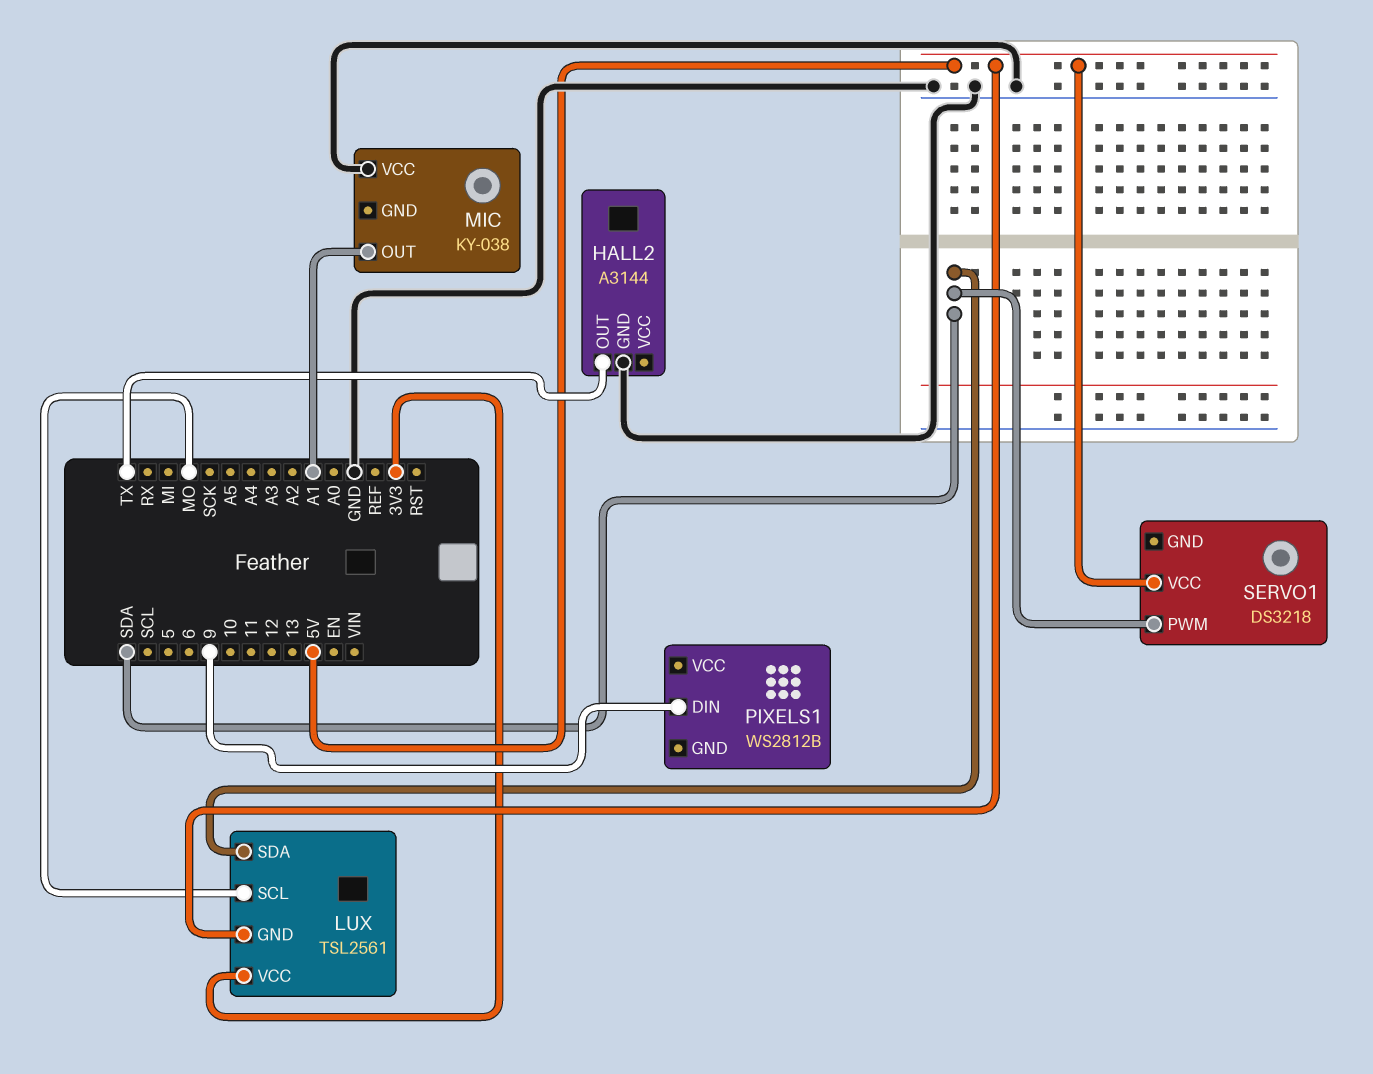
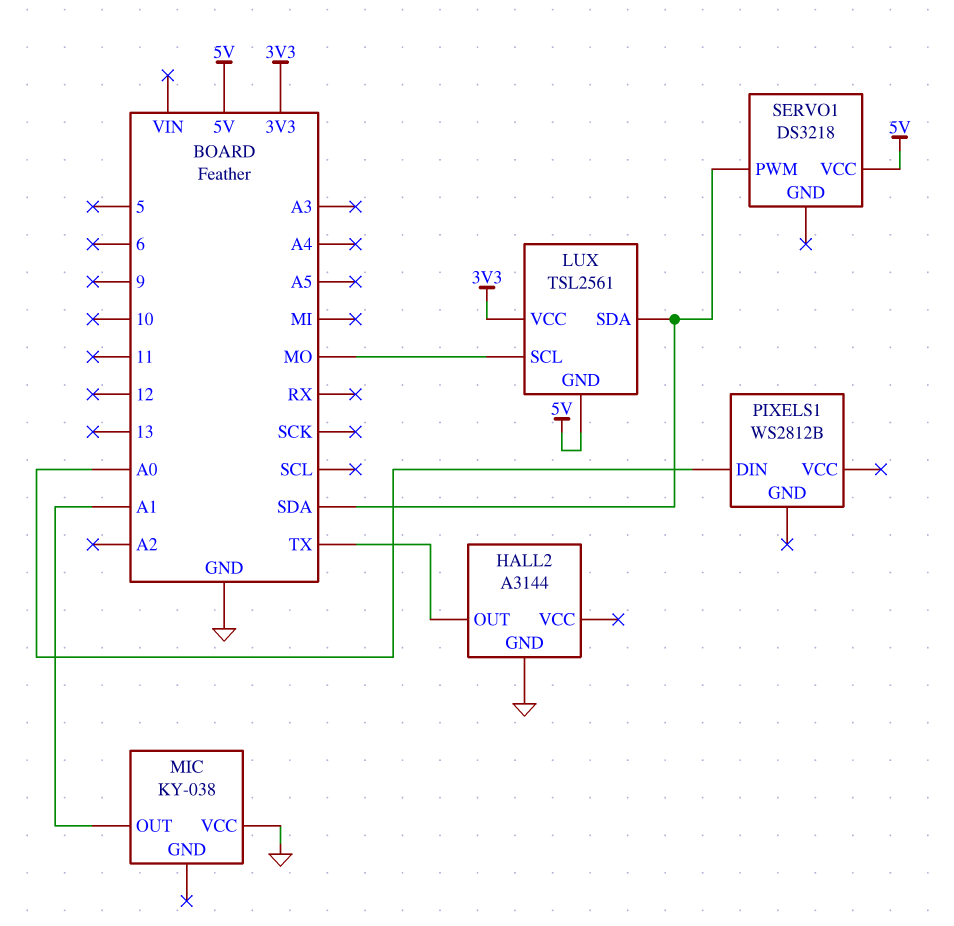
PIXELS1 pin DIN: 9 -> A0

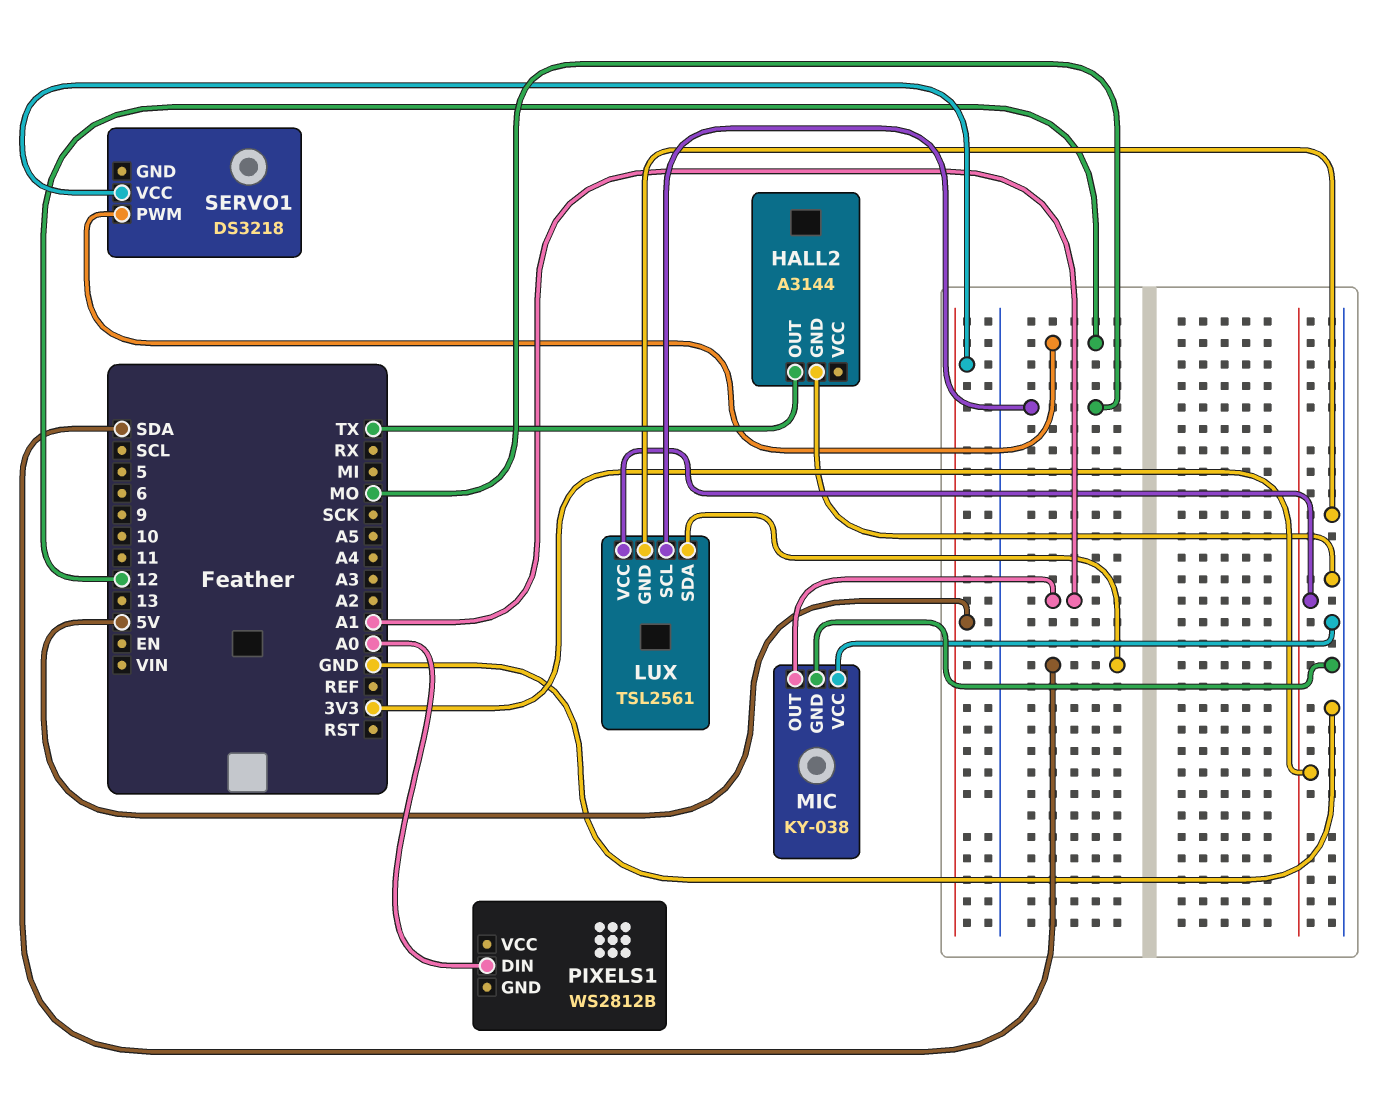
LUX pin GND: 5V -> GND
MIC pin GND: none -> GND
SERVO1 pin PWM: SDA -> 12

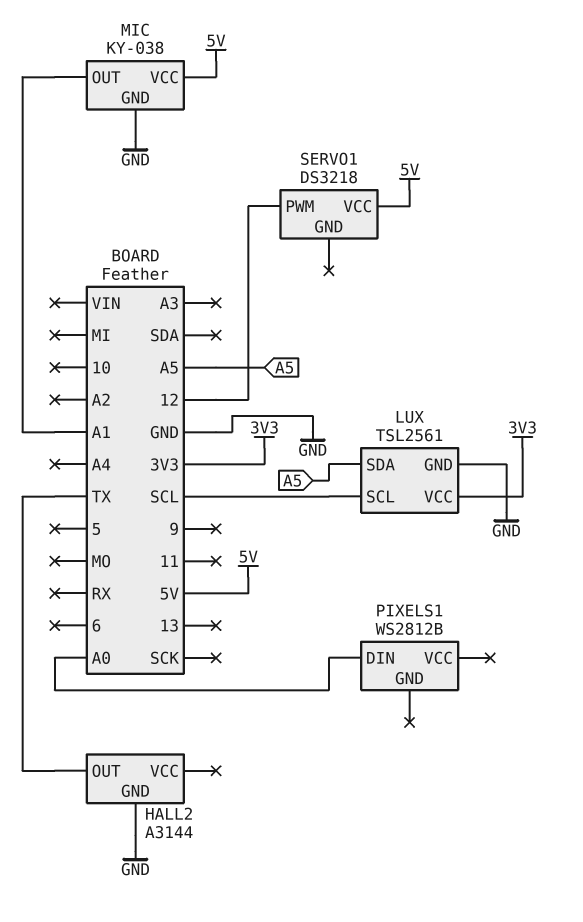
LUX pin SCL: MO -> SCL
LUX pin SDA: SDA -> A5
MIC pin VCC: GND -> 5V

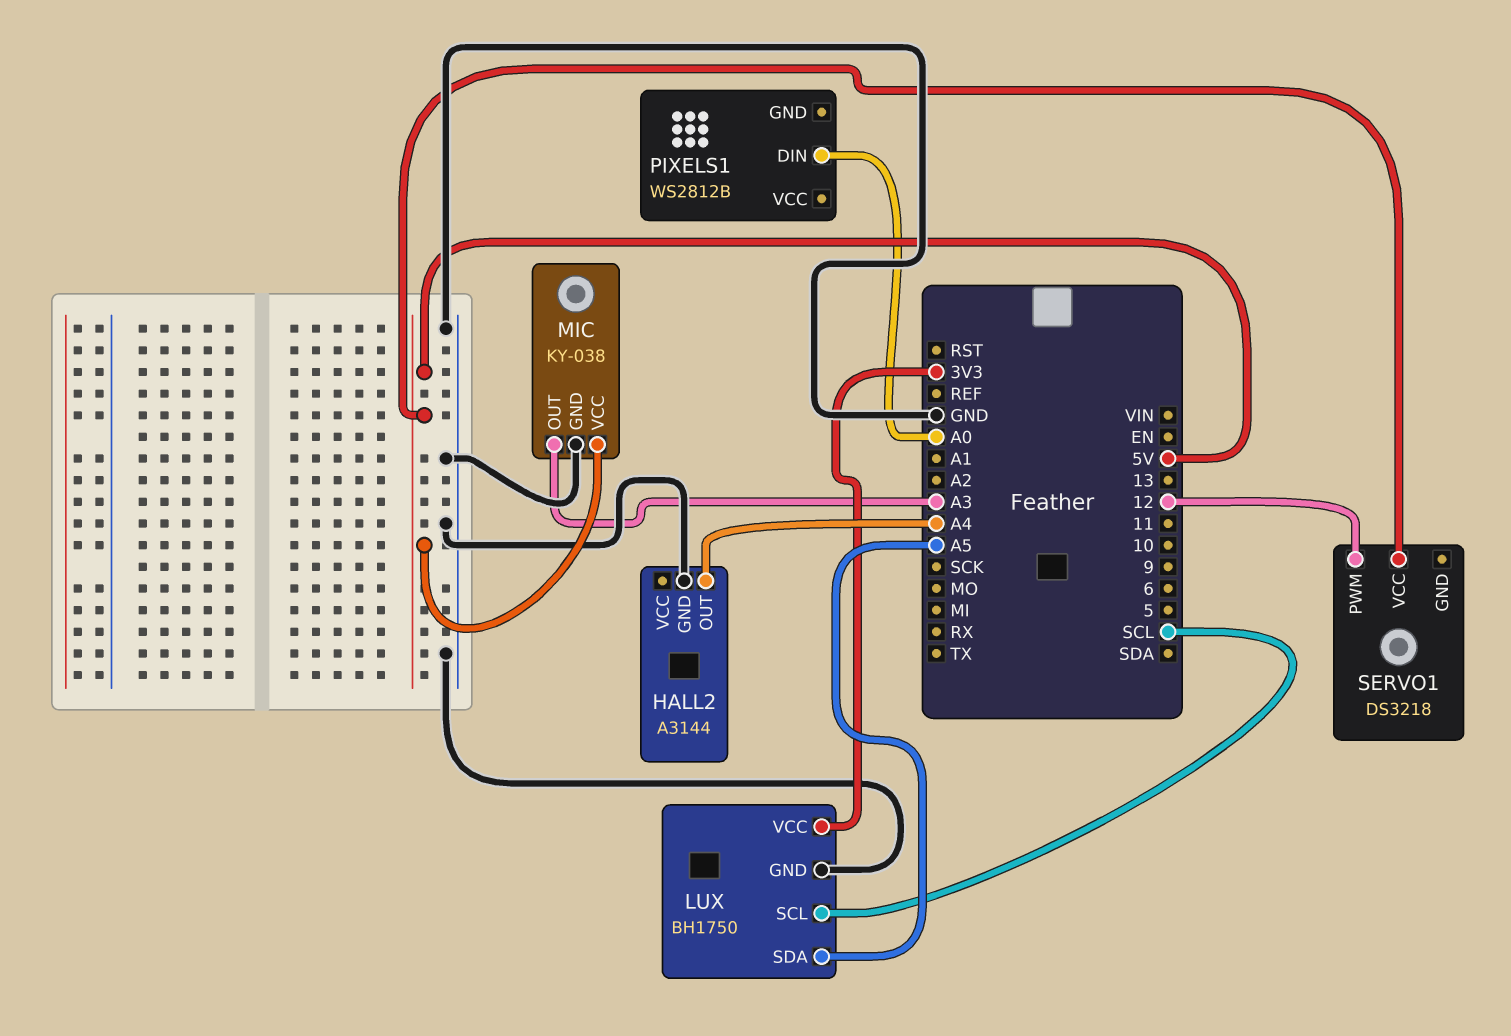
HALL2 pin OUT: TX -> A4
LUX: TSL2561 -> BH1750
MIC pin OUT: A1 -> A3

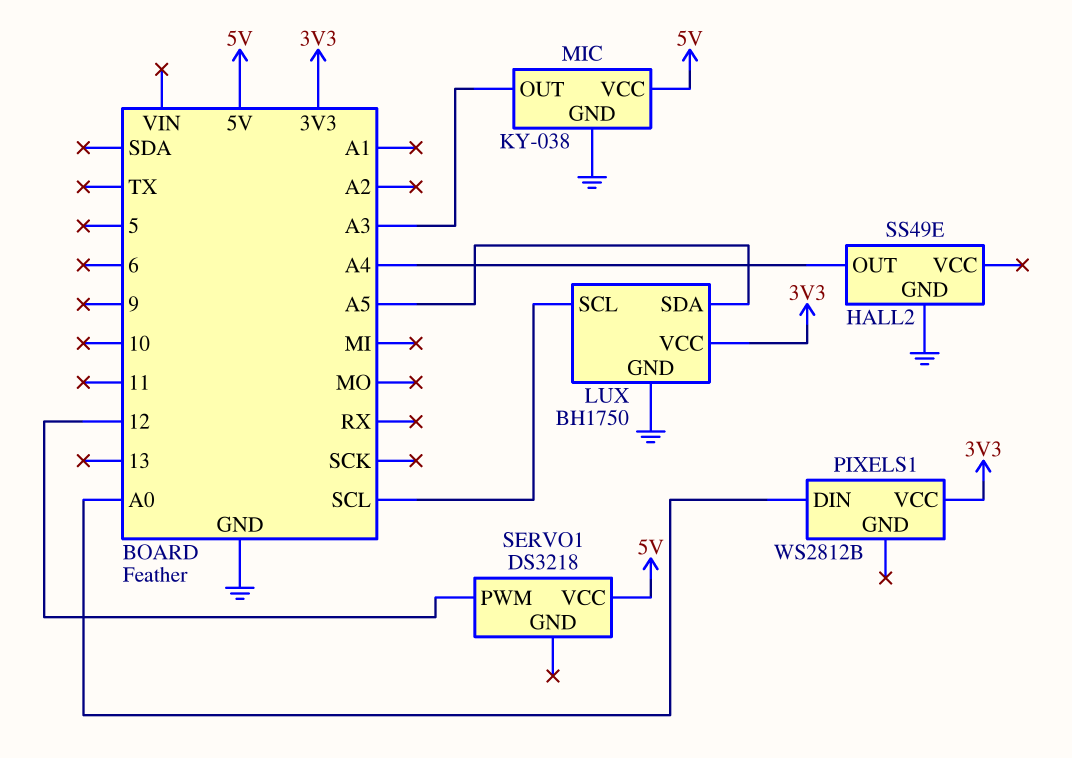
HALL2: A3144 -> SS49E
PIXELS1 pin VCC: none -> 3V3

